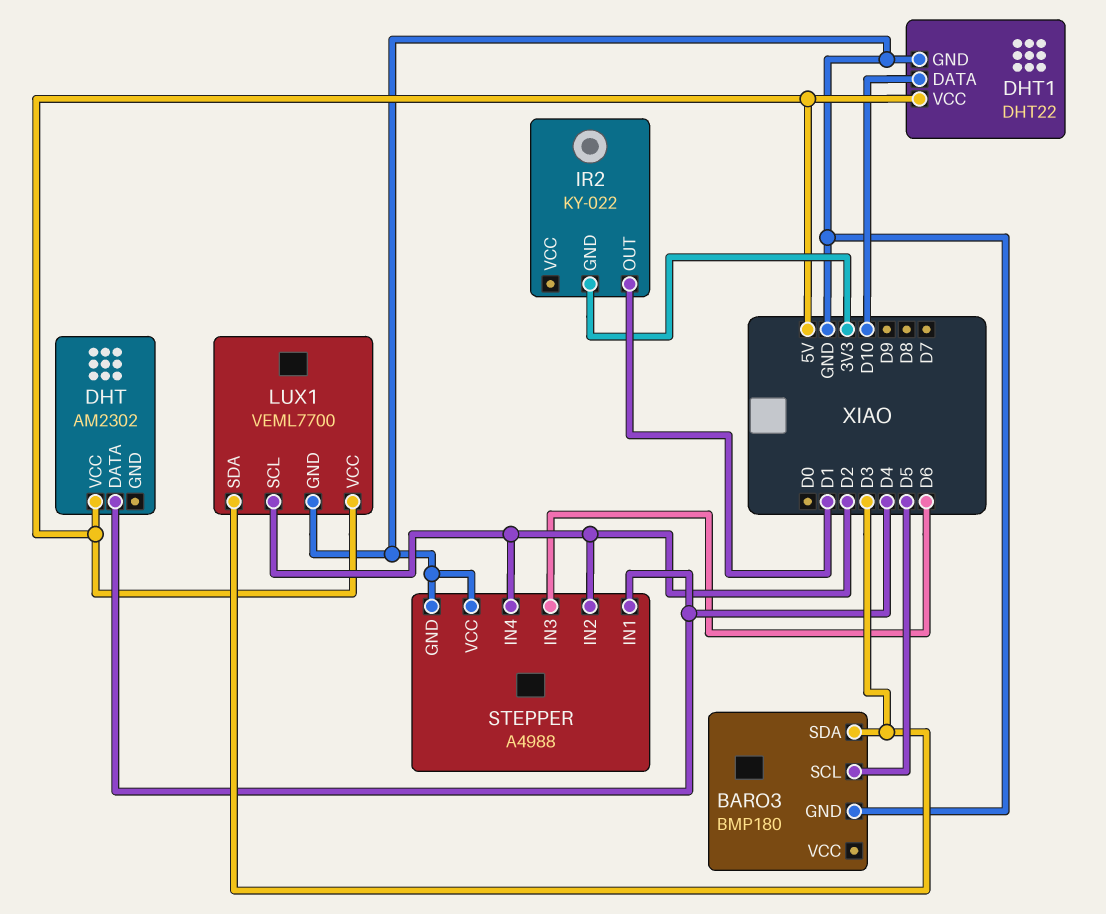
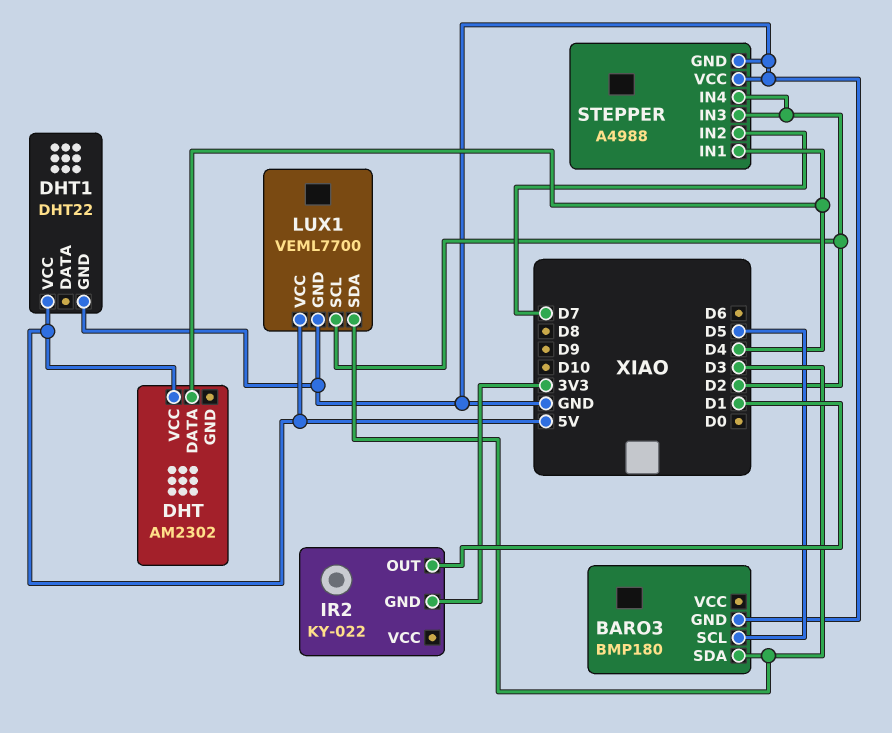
DHT1 pin DATA: D10 -> none
STEPPER pin IN2: D2 -> D7
STEPPER pin IN3: D6 -> D2

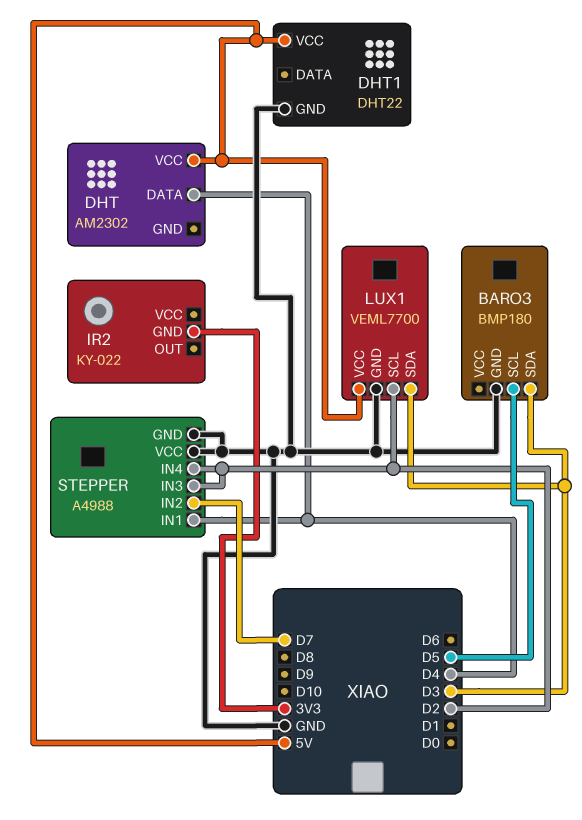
IR2 pin OUT: D1 -> none

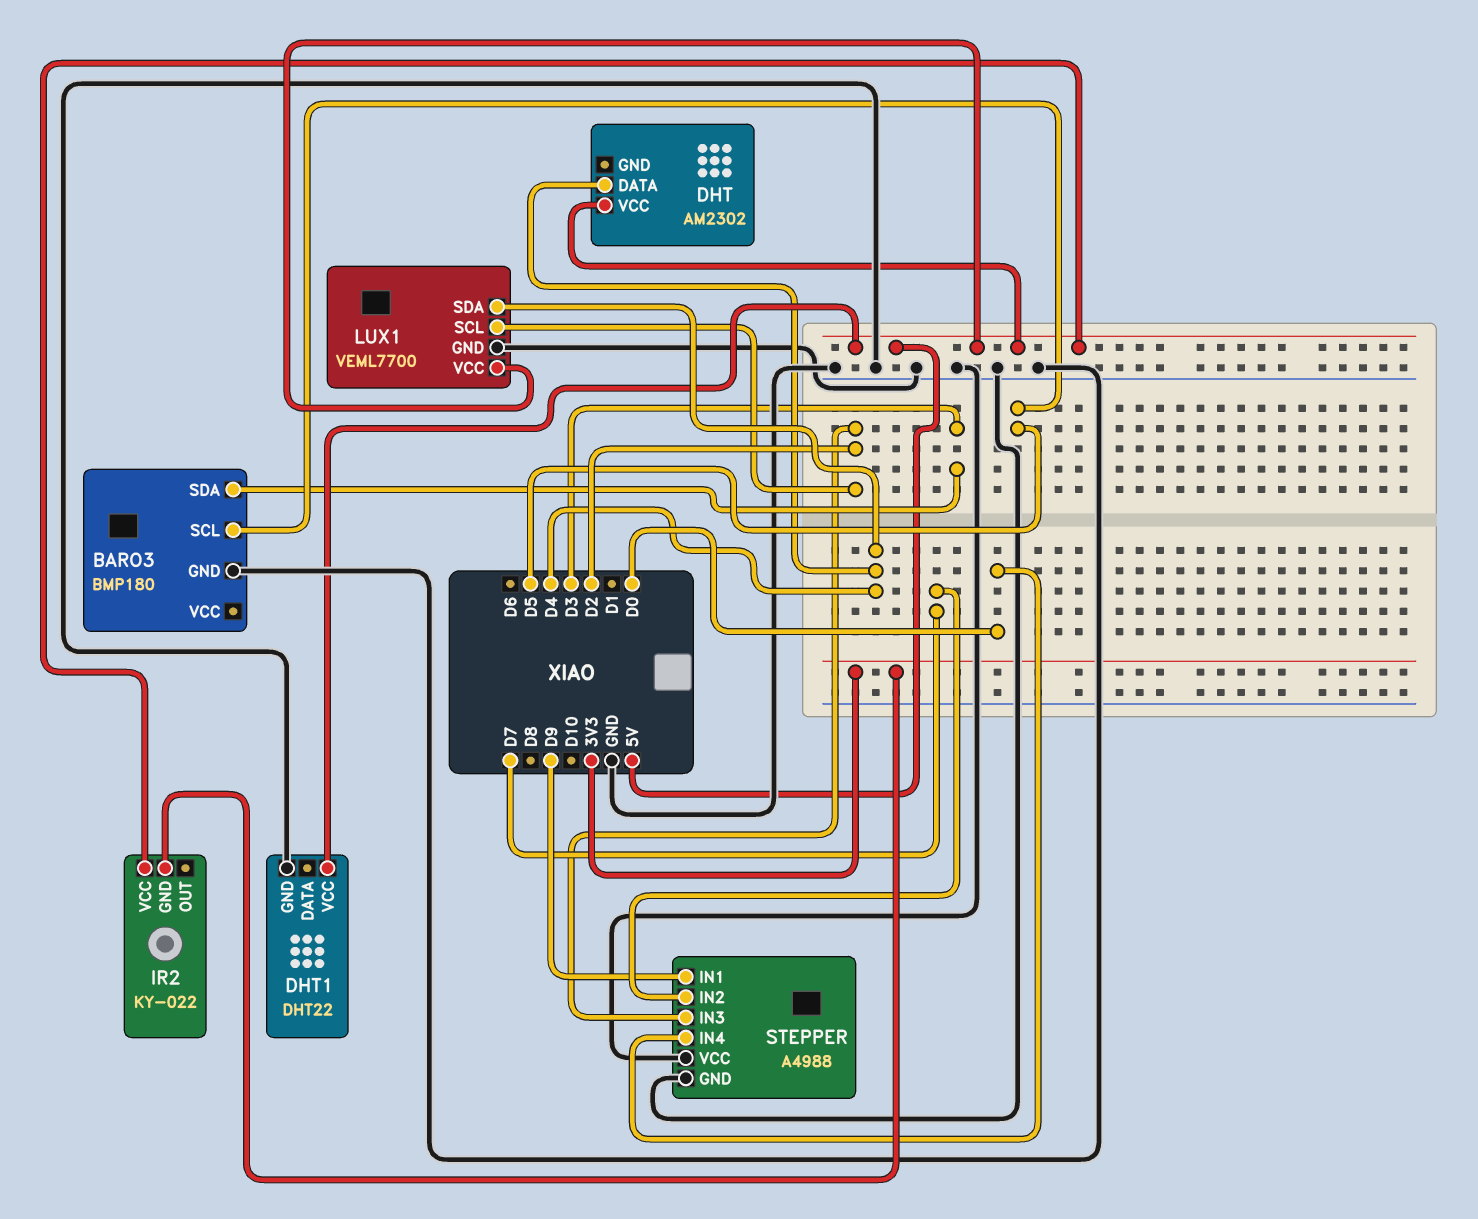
IR2 pin VCC: none -> 5V
LUX1 pin SDA: D3 -> D4
STEPPER pin IN1: D4 -> D9
STEPPER pin IN4: D2 -> D0

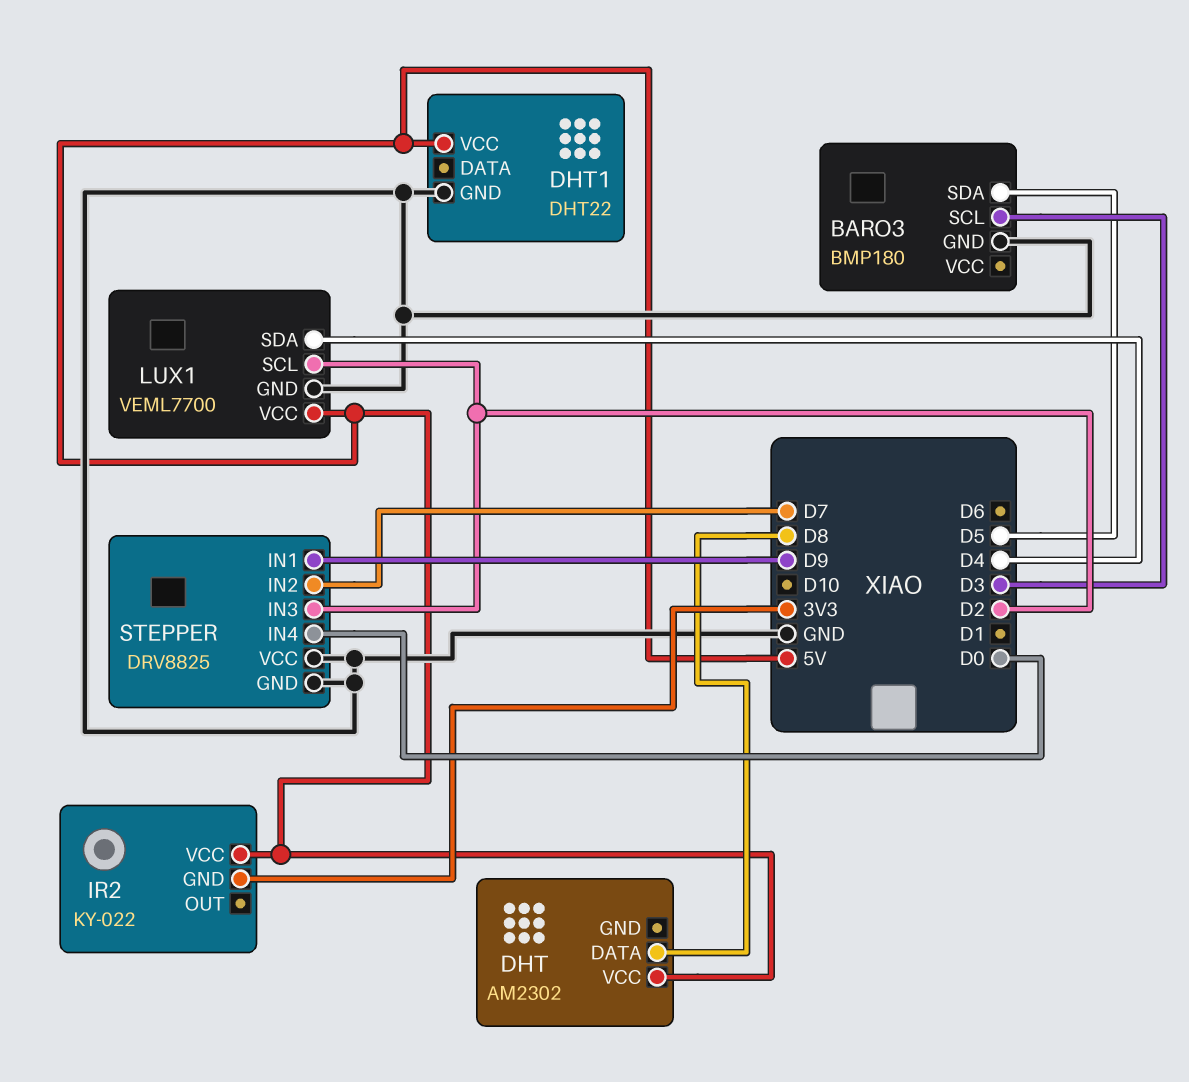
BARO3 pin SCL: D5 -> D3
BARO3 pin SDA: D3 -> D5
DHT pin DATA: D4 -> D8
STEPPER: A4988 -> DRV8825

